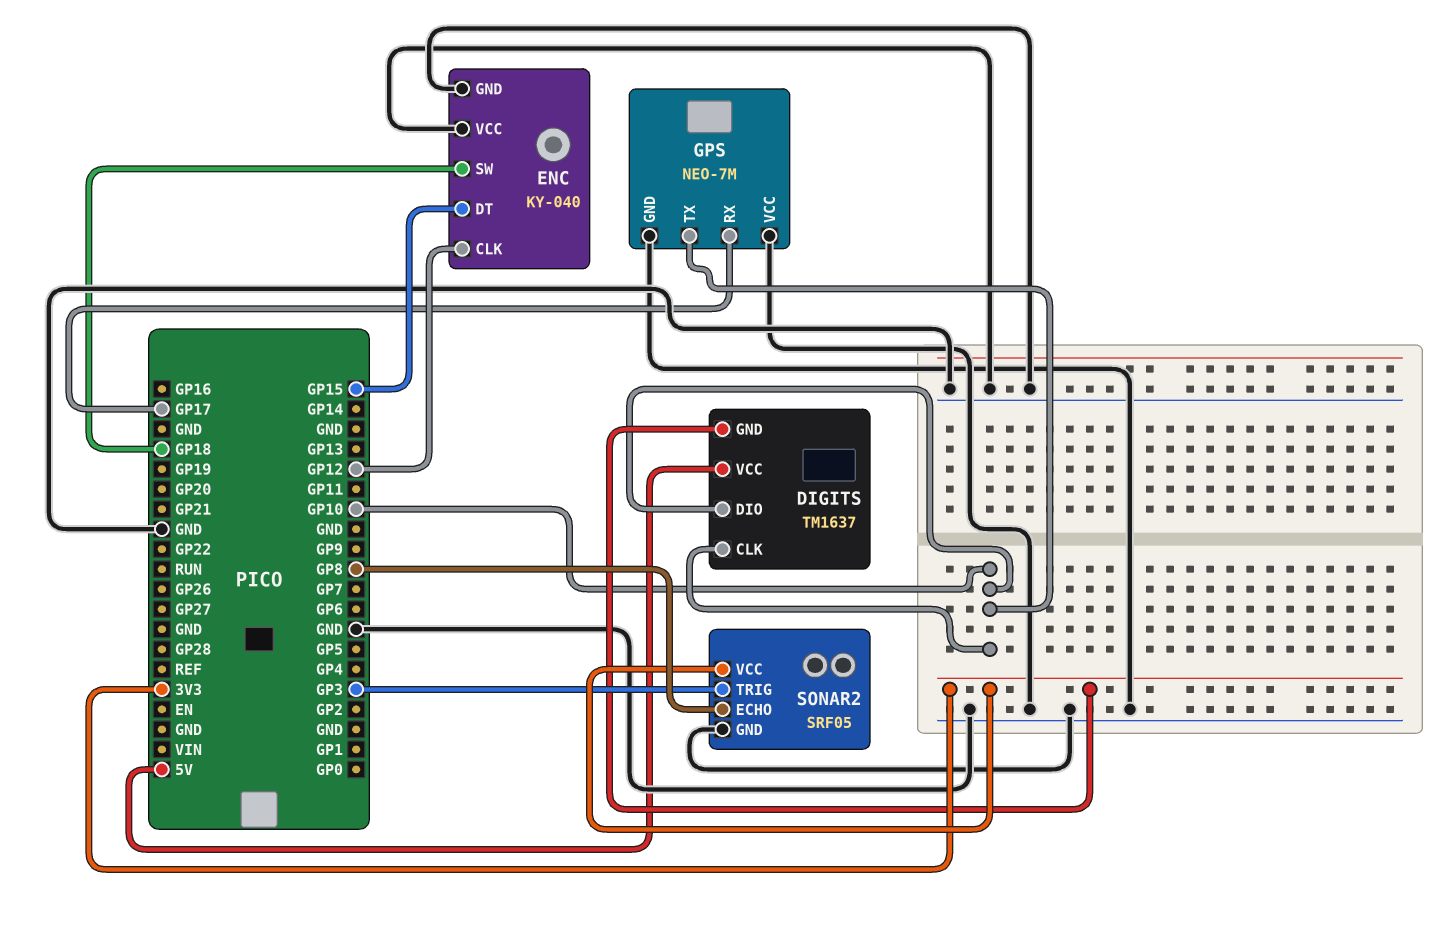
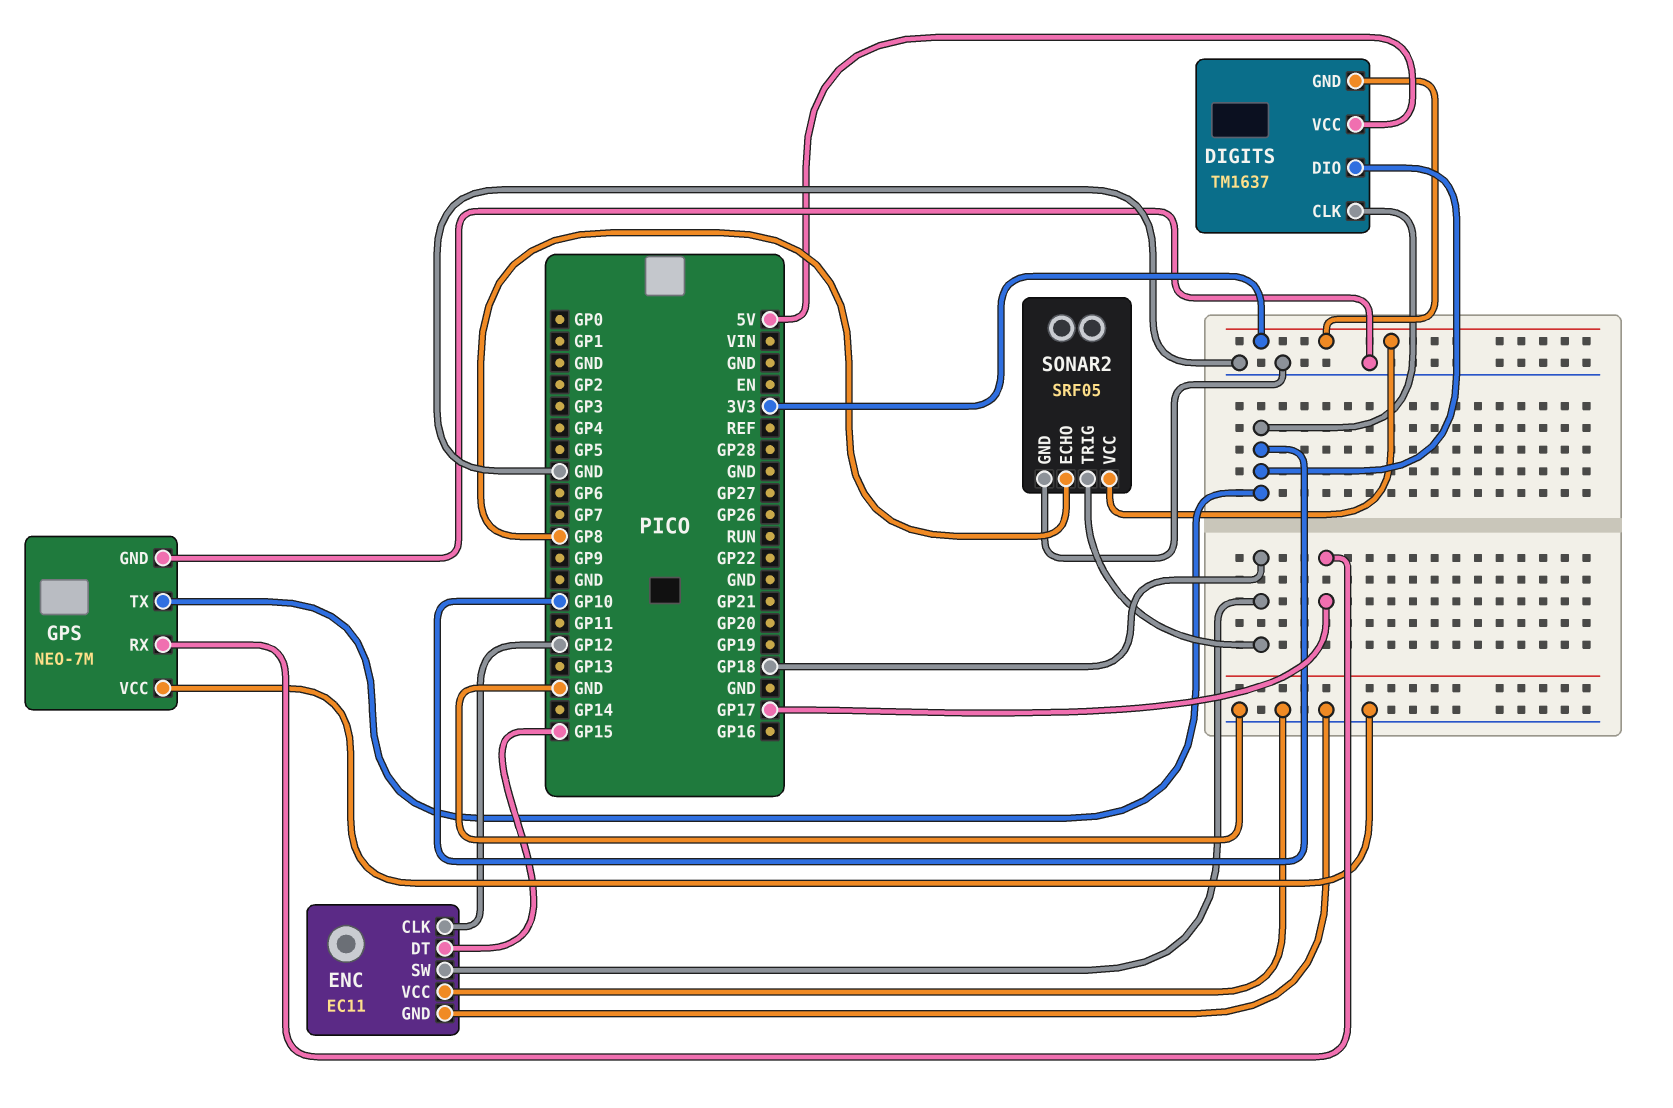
ENC: KY-040 -> EC11
SONAR2 pin TRIG: GP3 -> GP18

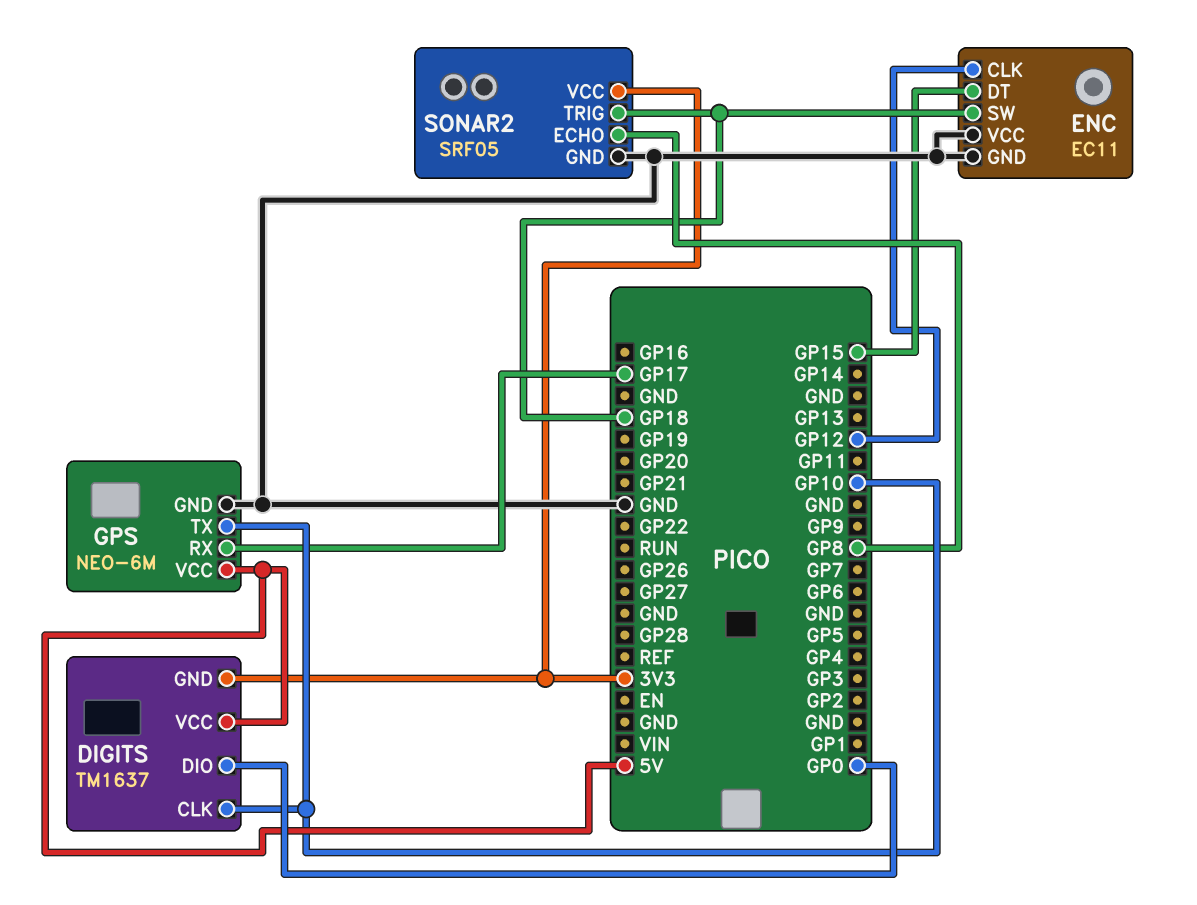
DIGITS pin DIO: GP10 -> GP0
GPS: NEO-7M -> NEO-6M
GPS pin VCC: GND -> 5V

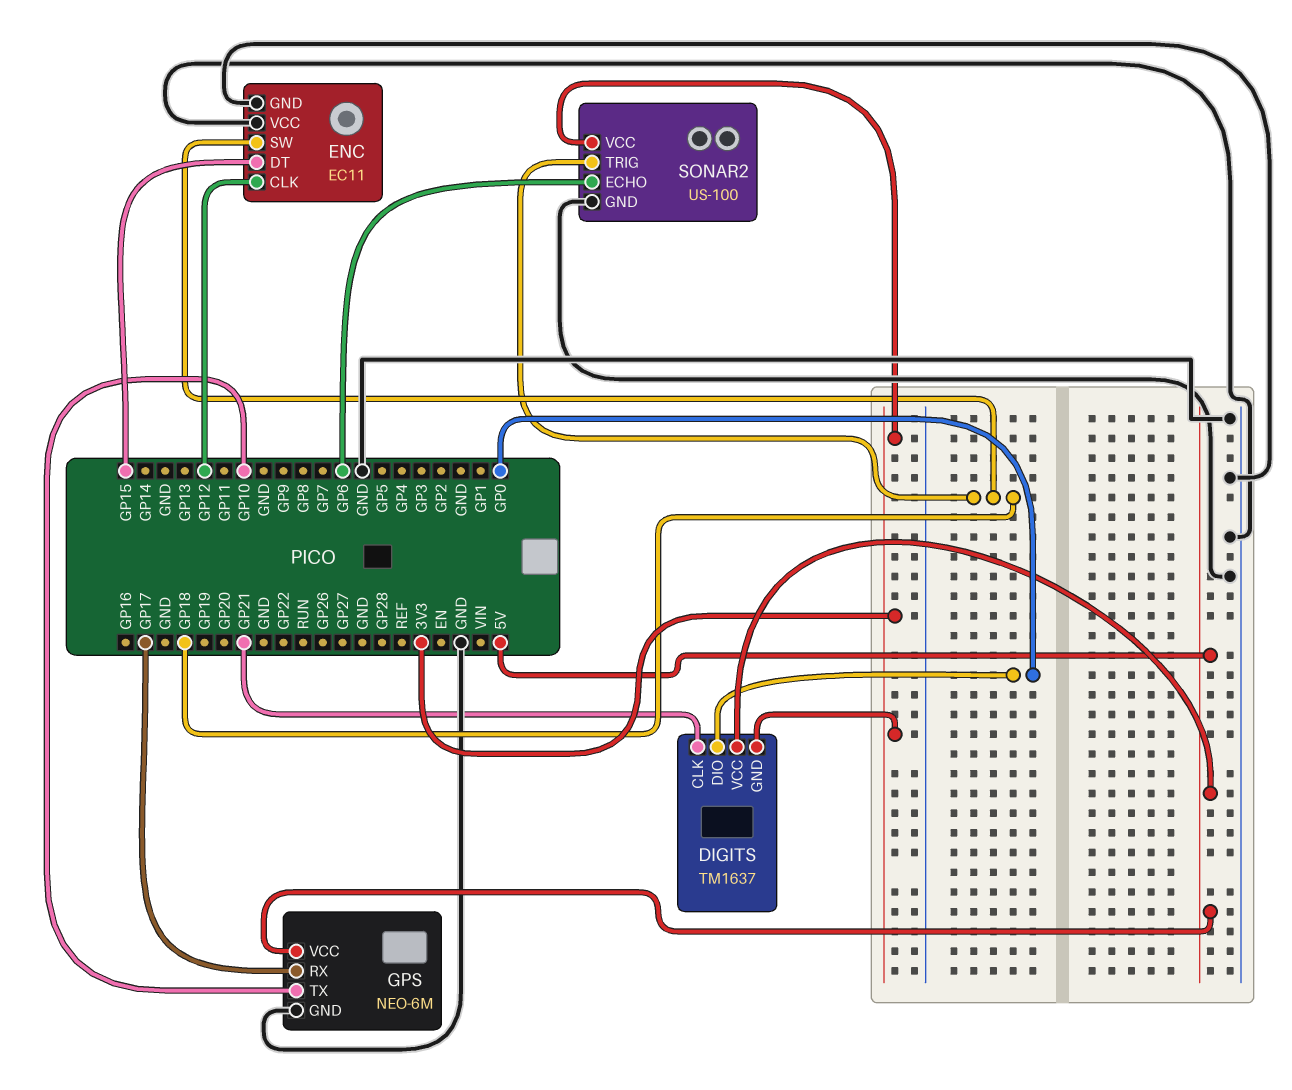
DIGITS pin CLK: GP10 -> GP21
SONAR2: SRF05 -> US-100
SONAR2 pin ECHO: GP8 -> GP6

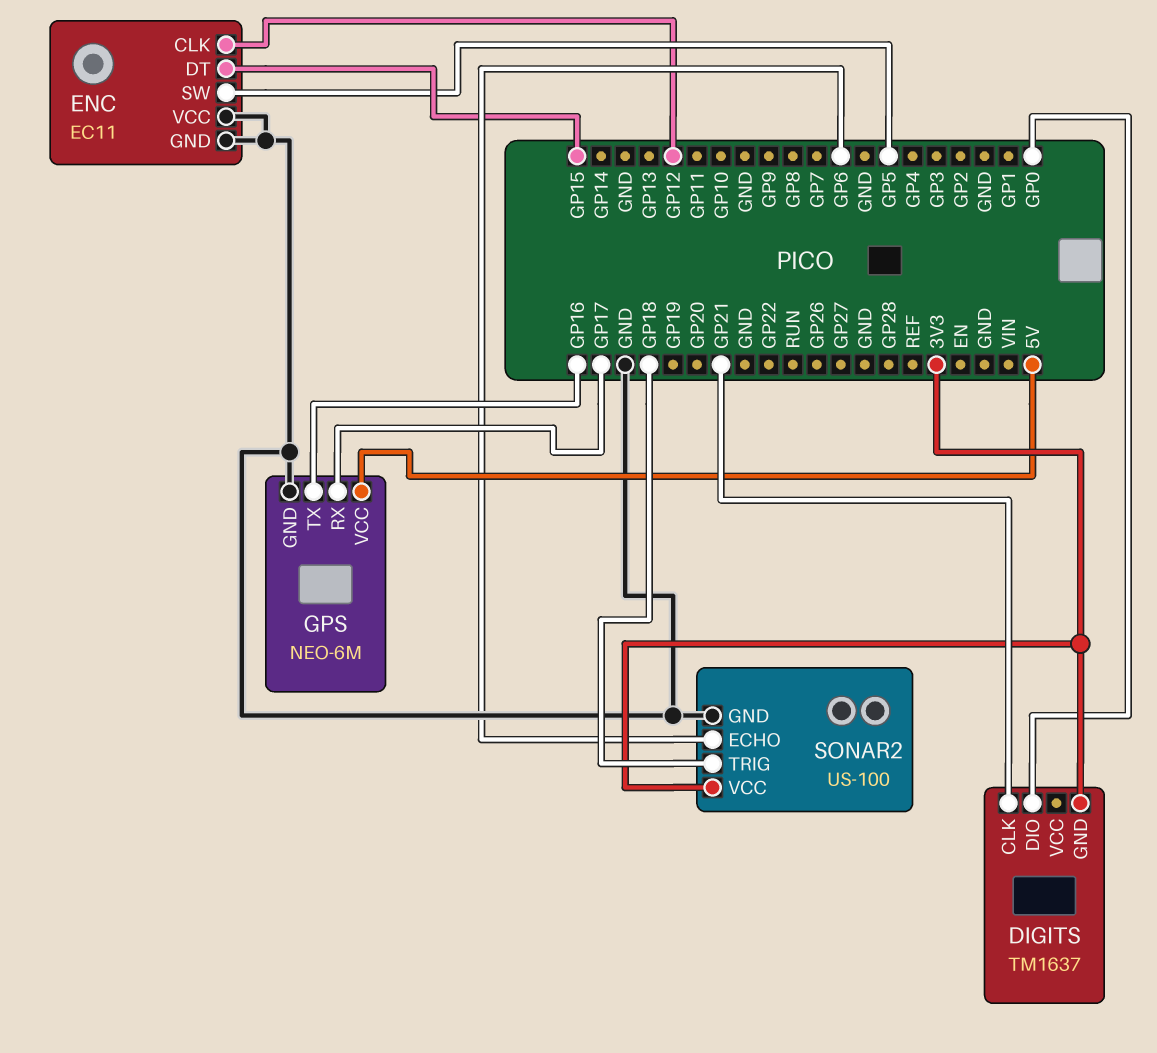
DIGITS pin VCC: 5V -> none
ENC pin SW: GP18 -> GP5
GPS pin TX: GP10 -> GP16

